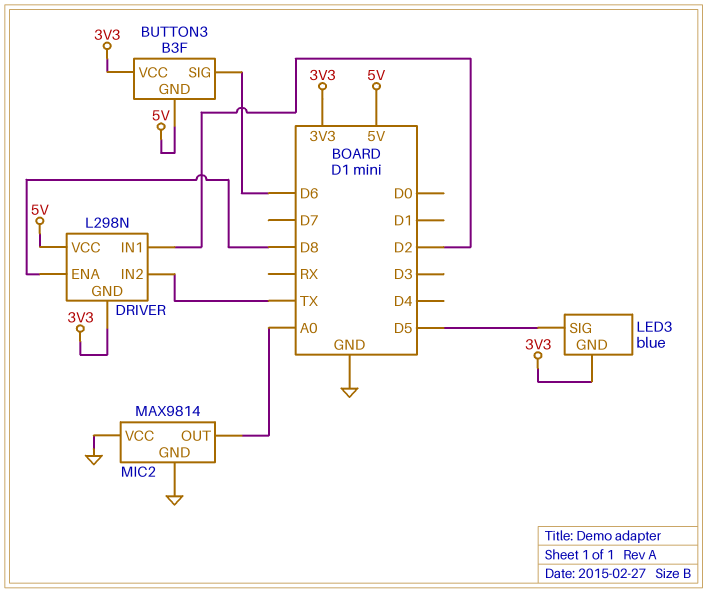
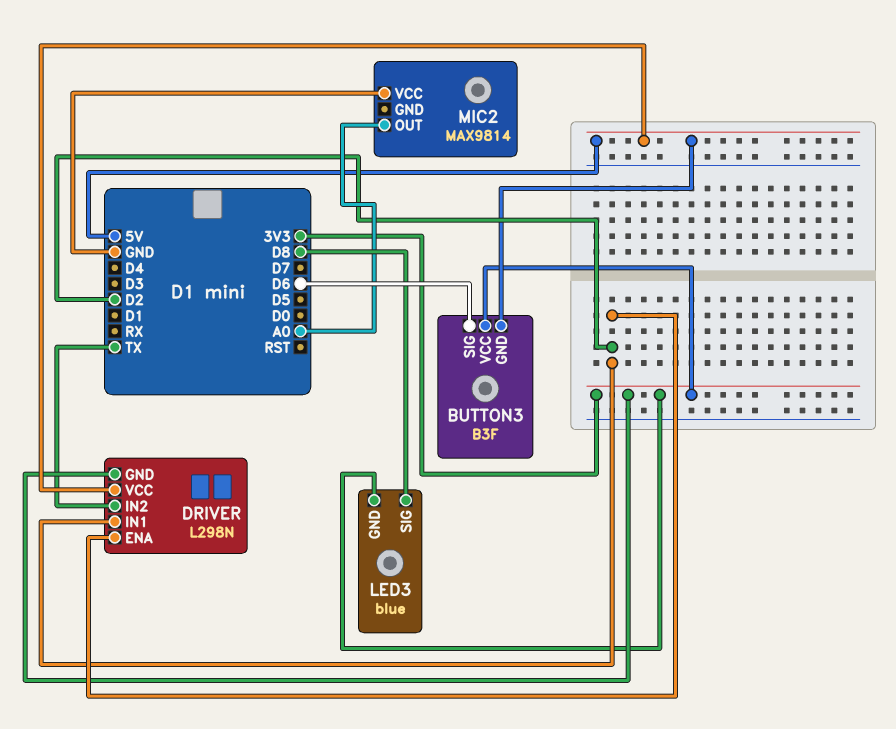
DRIVER pin ENA: D8 -> D2
LED3 pin SIG: D5 -> D8
MIC2 pin GND: GND -> none

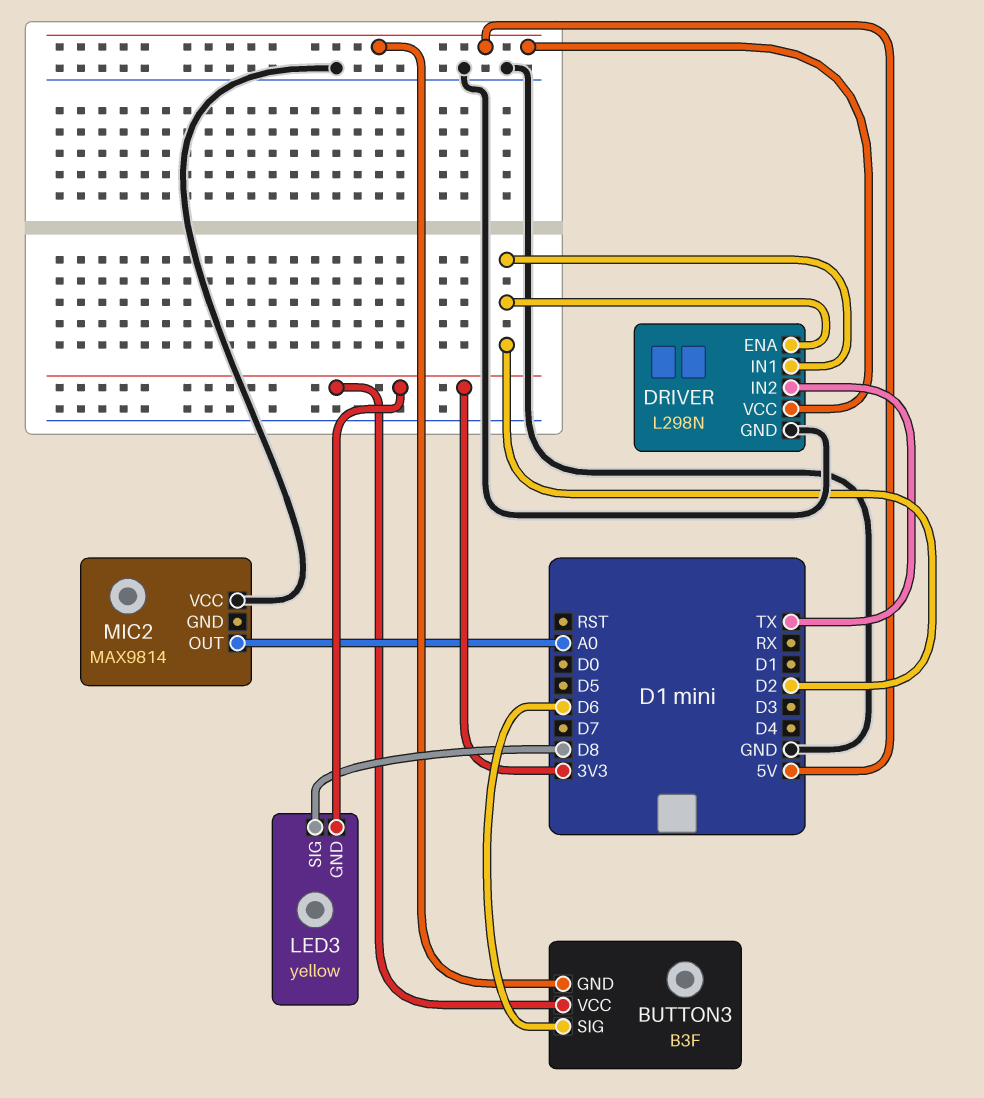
DRIVER pin GND: 3V3 -> GND
LED3: blue -> yellow

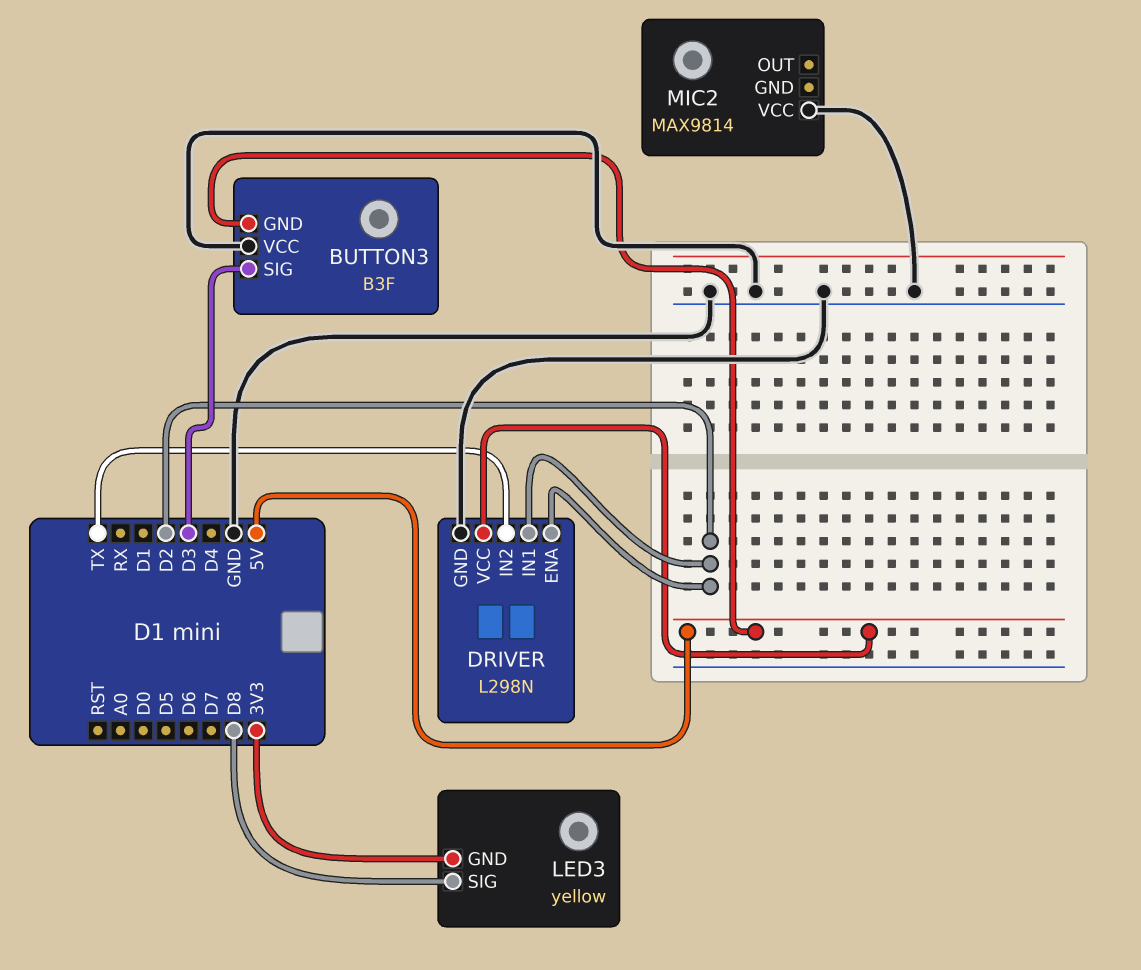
BUTTON3 pin SIG: D6 -> D3
BUTTON3 pin VCC: 3V3 -> GND
MIC2 pin OUT: A0 -> none

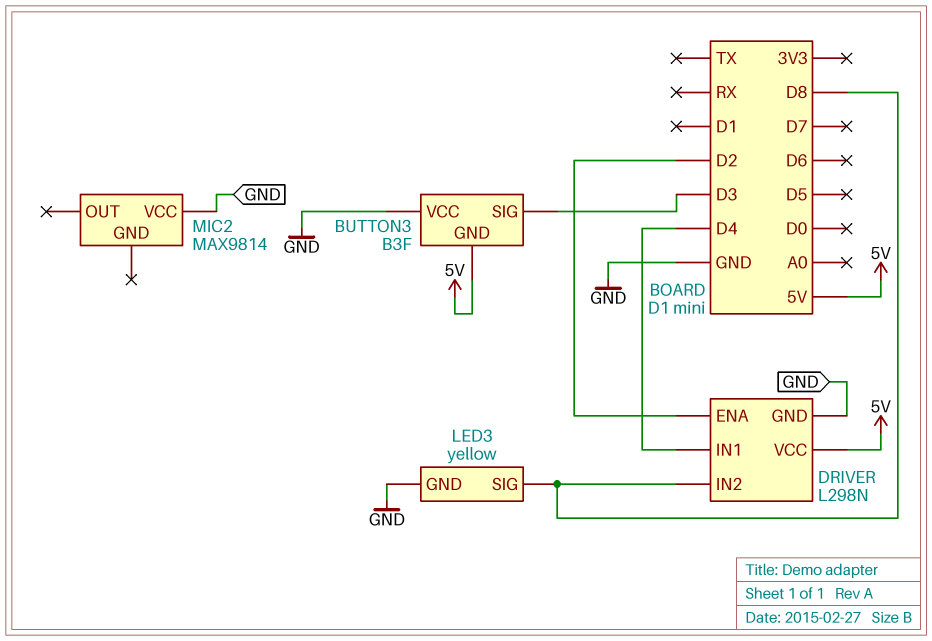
DRIVER pin IN1: D2 -> D4
DRIVER pin IN2: TX -> D8
LED3 pin GND: 3V3 -> GND

